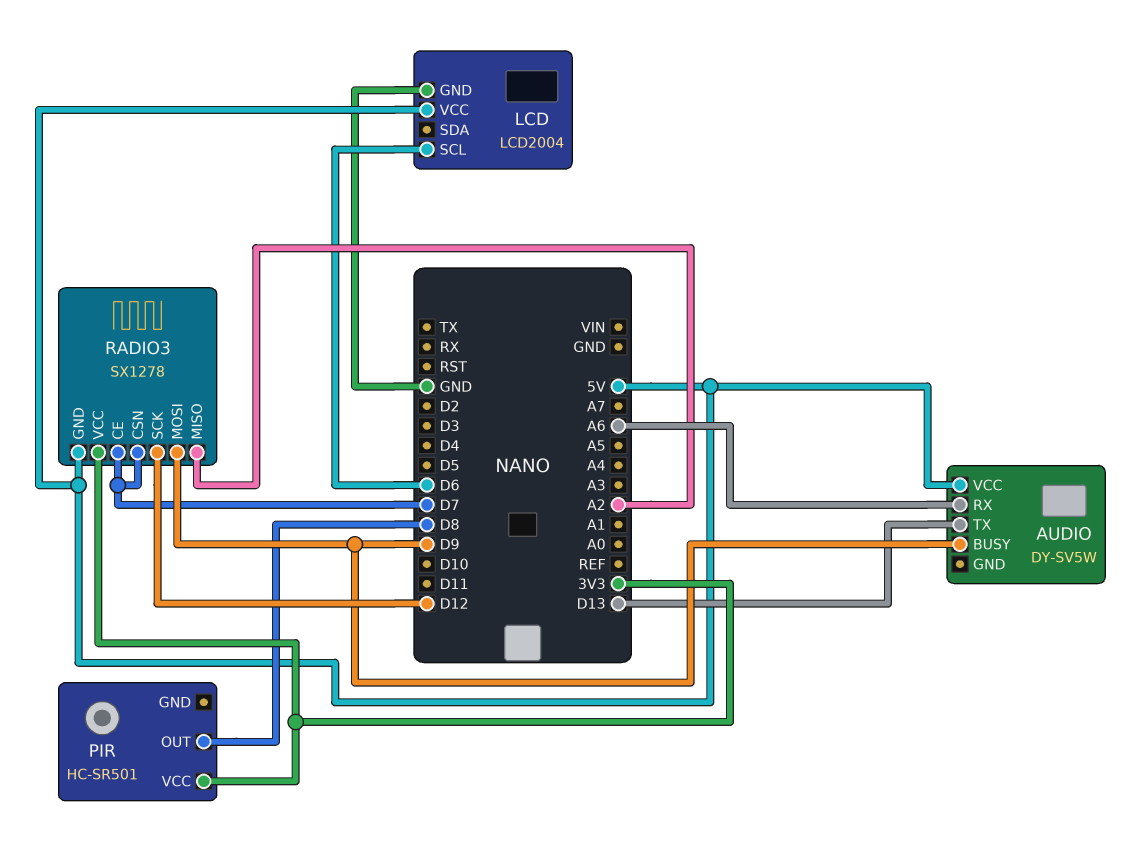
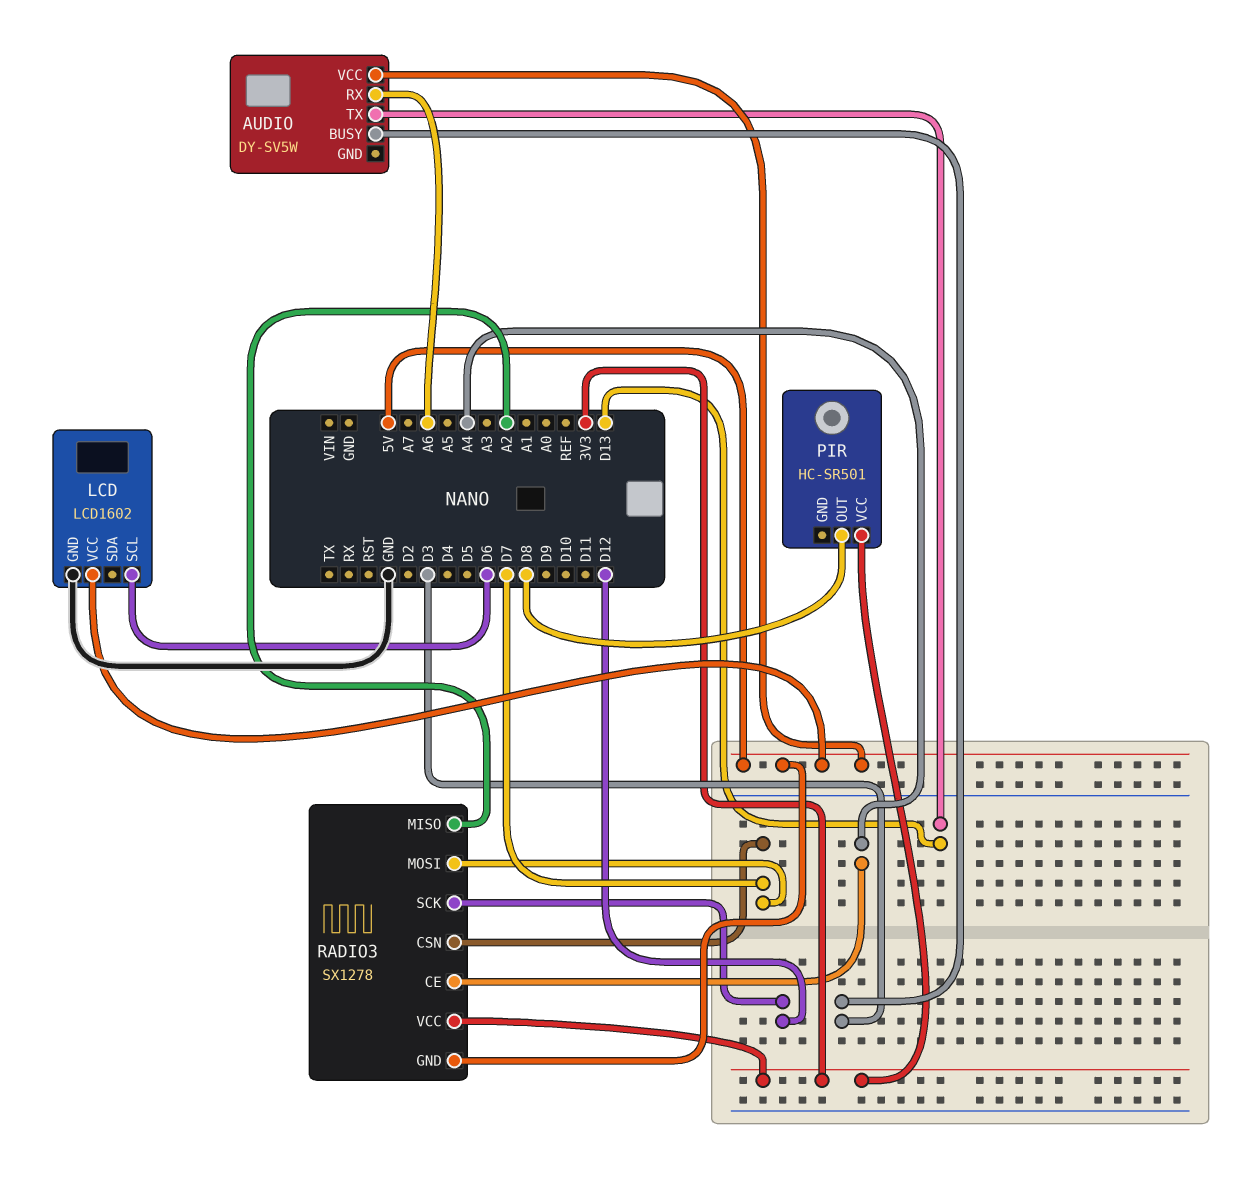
AUDIO pin BUSY: D9 -> D3
LCD: LCD2004 -> LCD1602
RADIO3 pin CE: D7 -> A4
RADIO3 pin MOSI: D9 -> D7

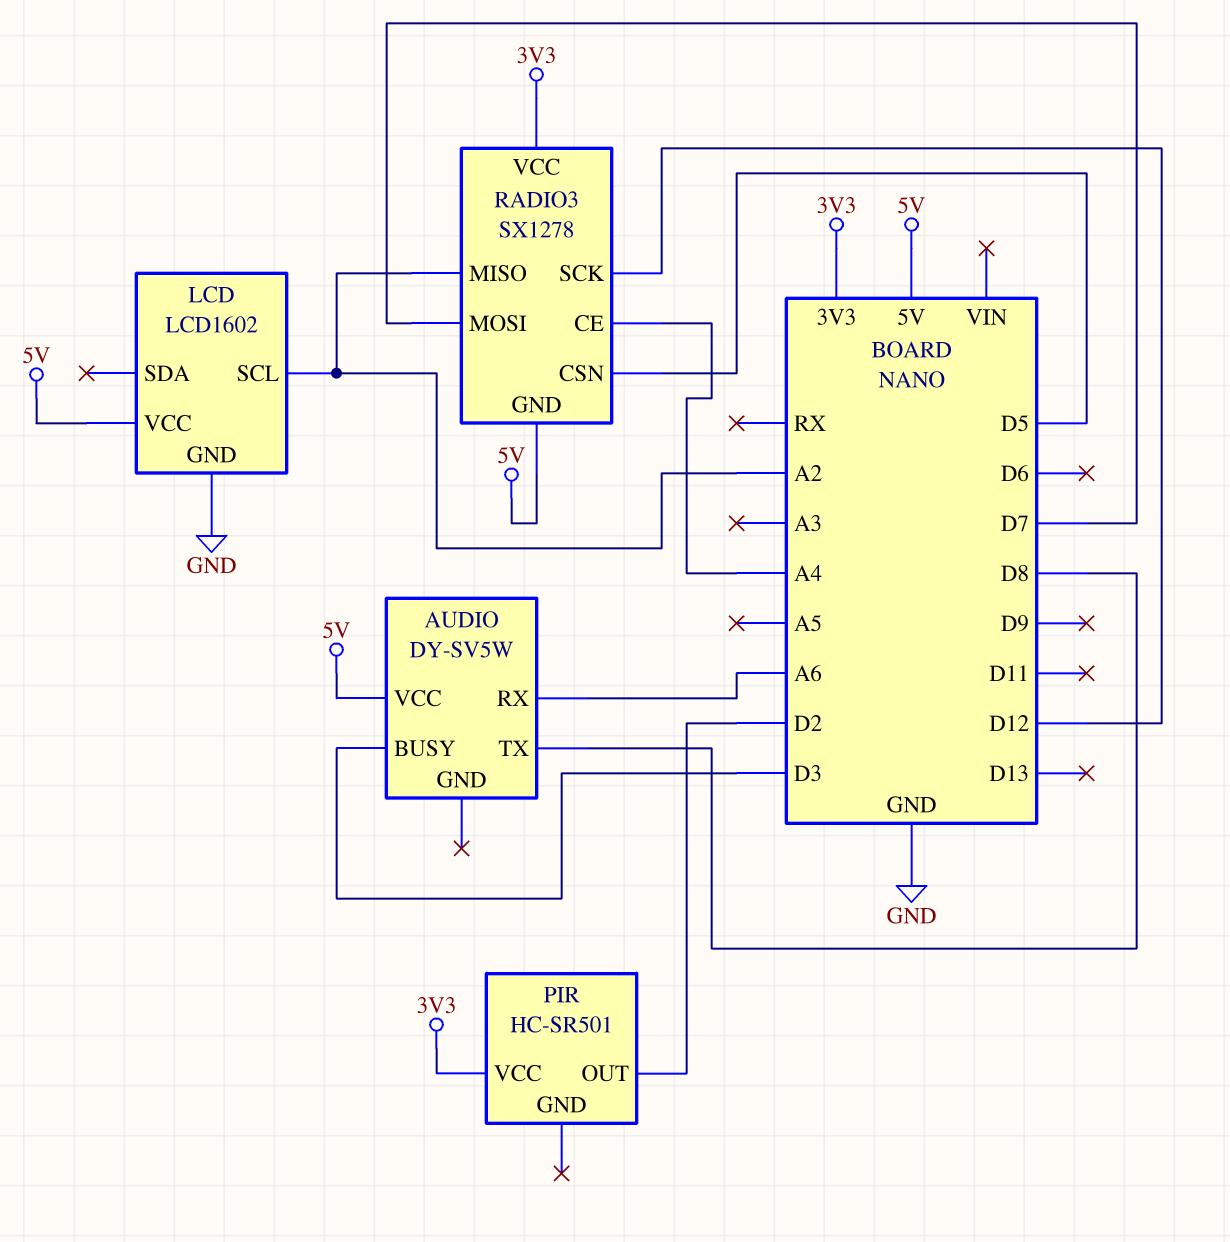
AUDIO pin TX: D13 -> D8
LCD pin SCL: D6 -> A2
PIR pin OUT: D8 -> D2
RADIO3 pin CSN: D7 -> D5

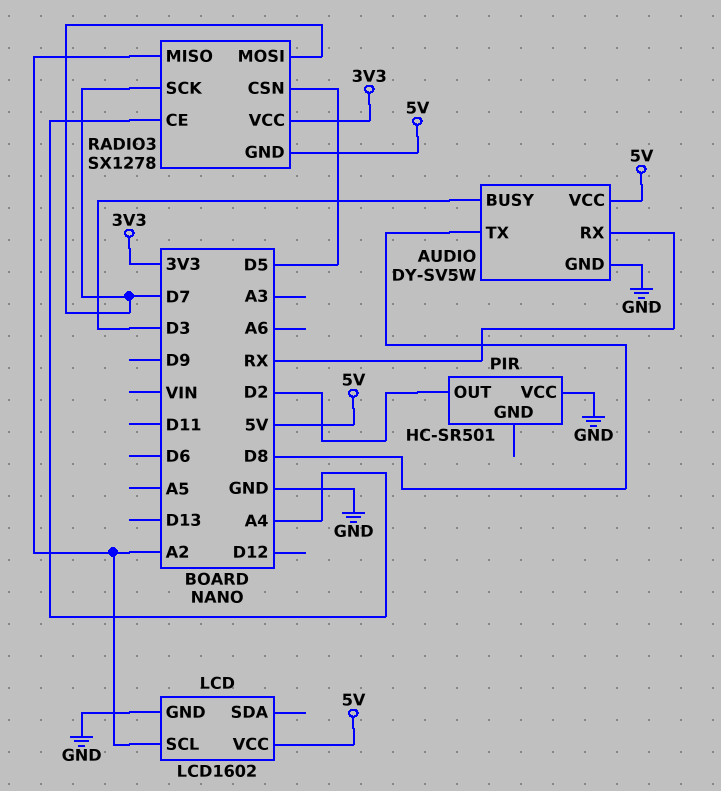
AUDIO pin GND: none -> GND
AUDIO pin RX: A6 -> RX
PIR pin VCC: 3V3 -> GND
RADIO3 pin SCK: D12 -> D7

